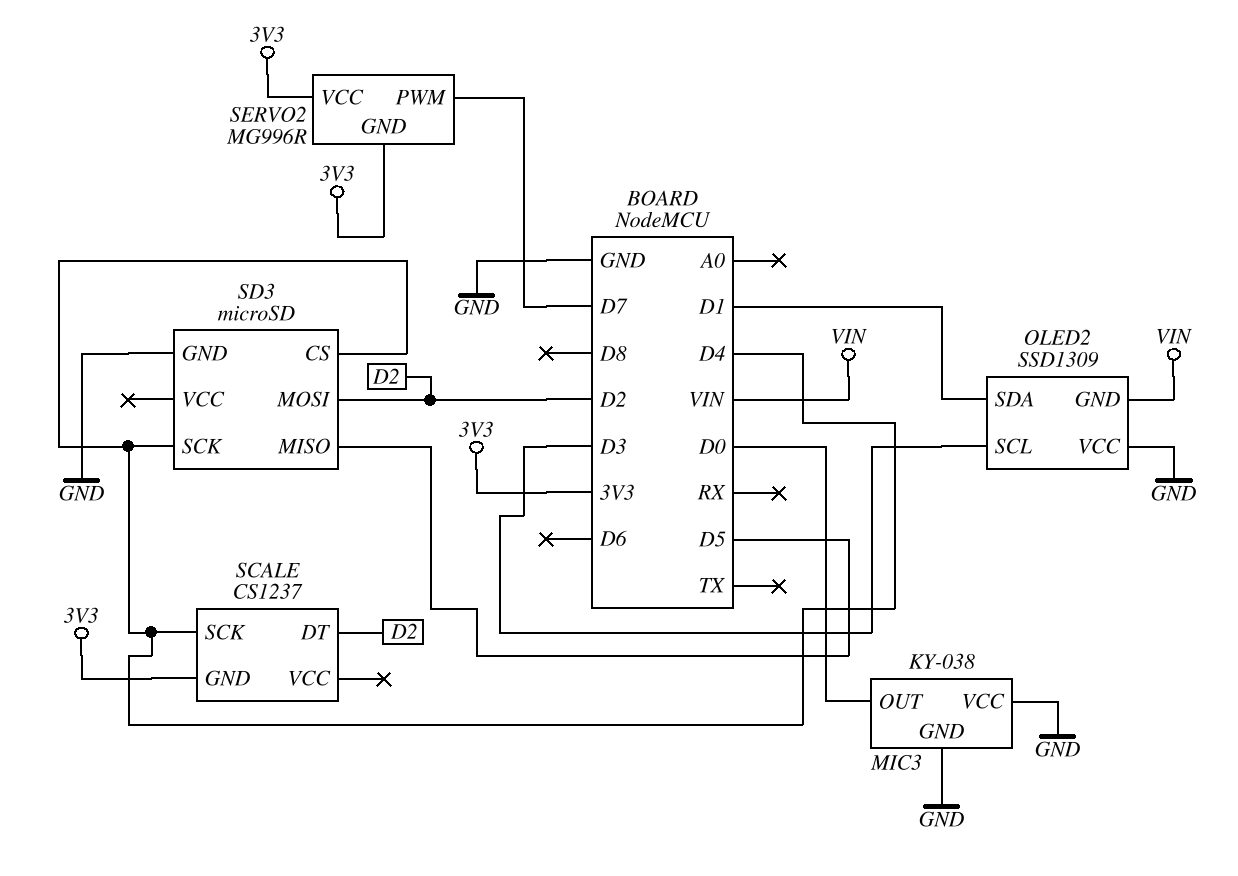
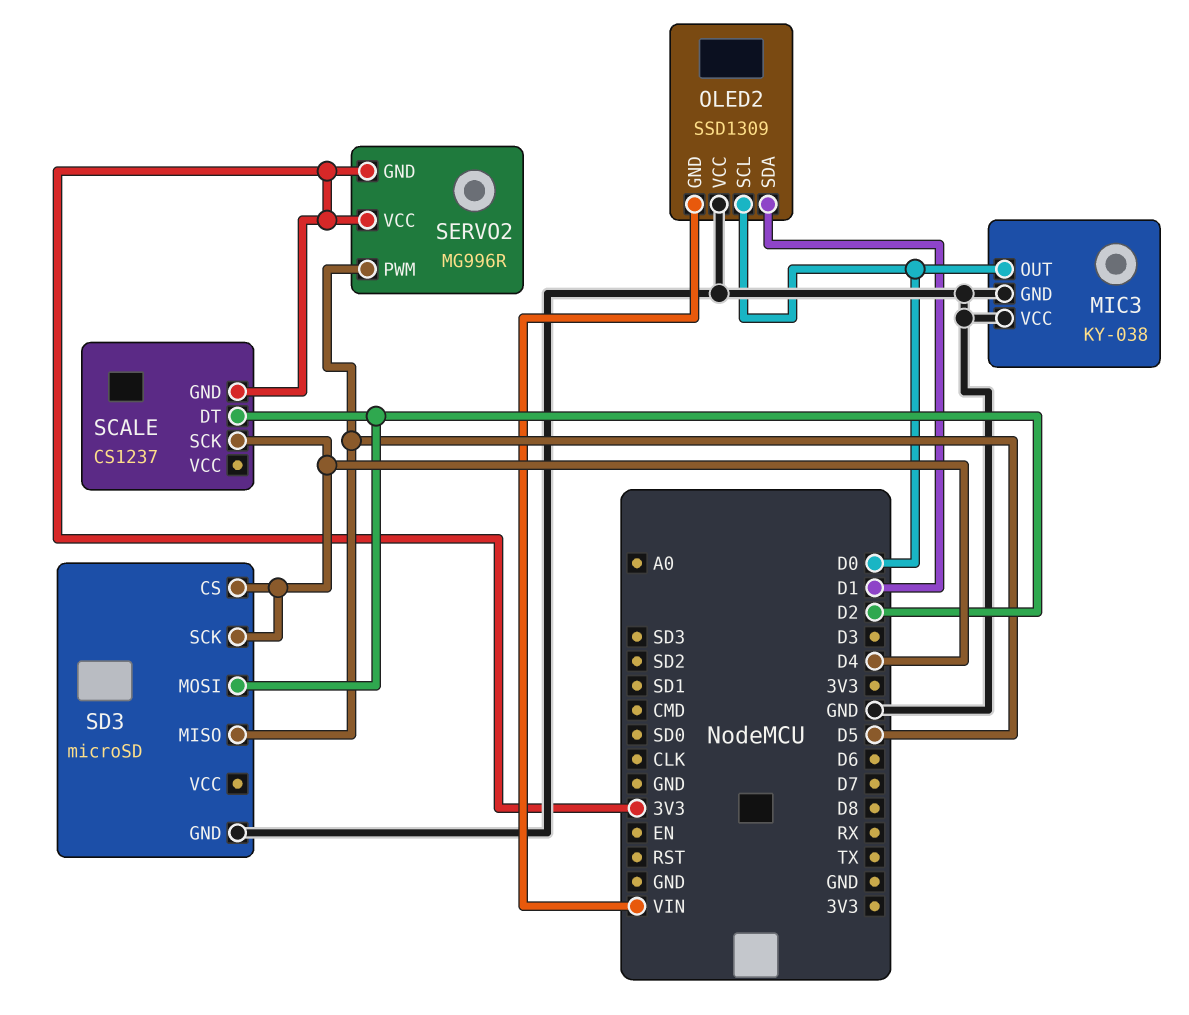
OLED2 pin SCL: D3 -> D0
SERVO2 pin PWM: D7 -> D5

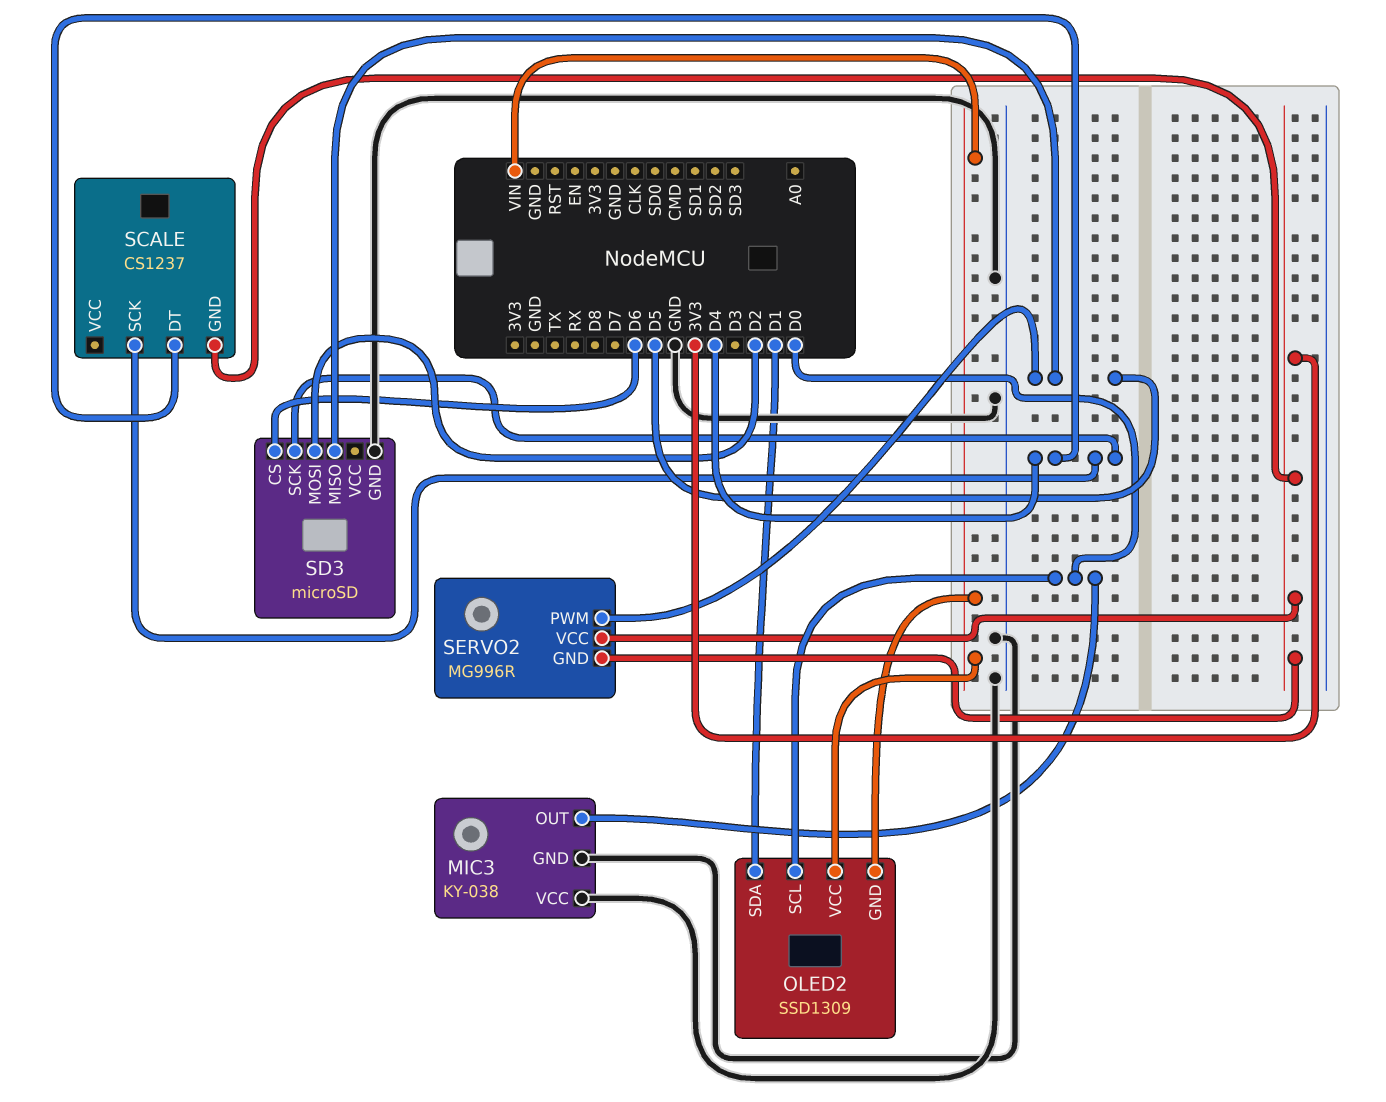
OLED2 pin VCC: GND -> VIN
SCALE pin DT: D2 -> D4
SD3 pin CS: D4 -> D6

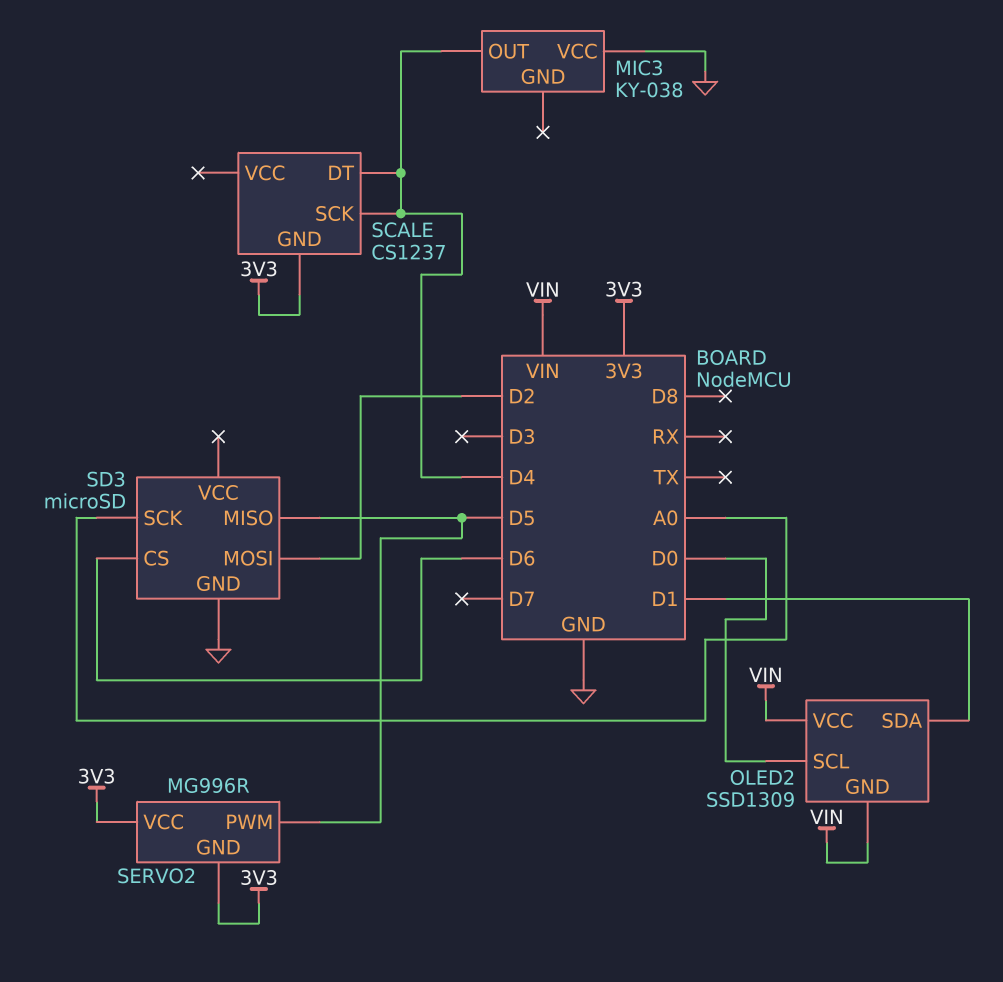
MIC3 pin GND: GND -> none
MIC3 pin OUT: D0 -> D4
SD3 pin SCK: D4 -> A0

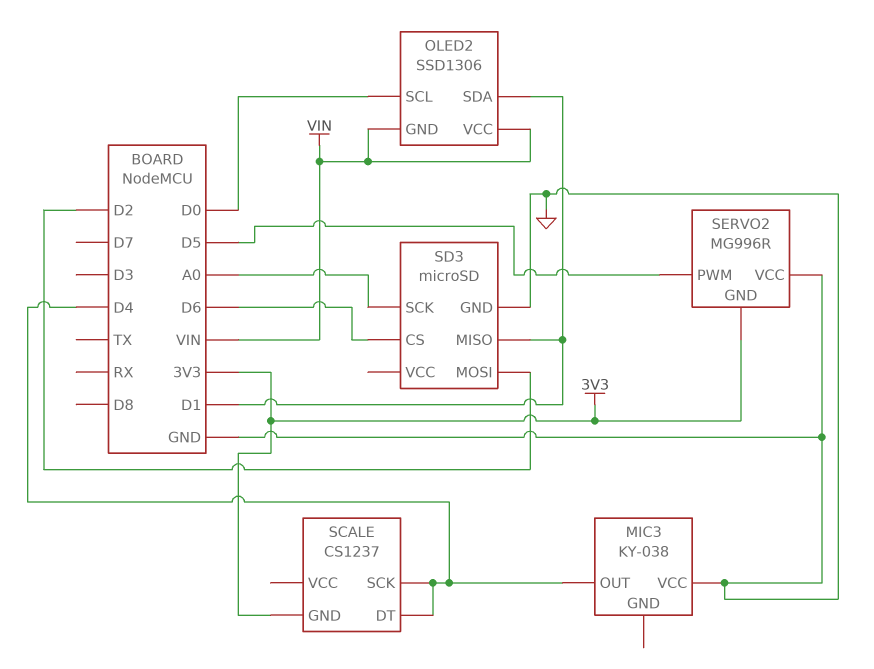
OLED2: SSD1309 -> SSD1306
SD3 pin MISO: D5 -> D1
SERVO2 pin VCC: 3V3 -> GND

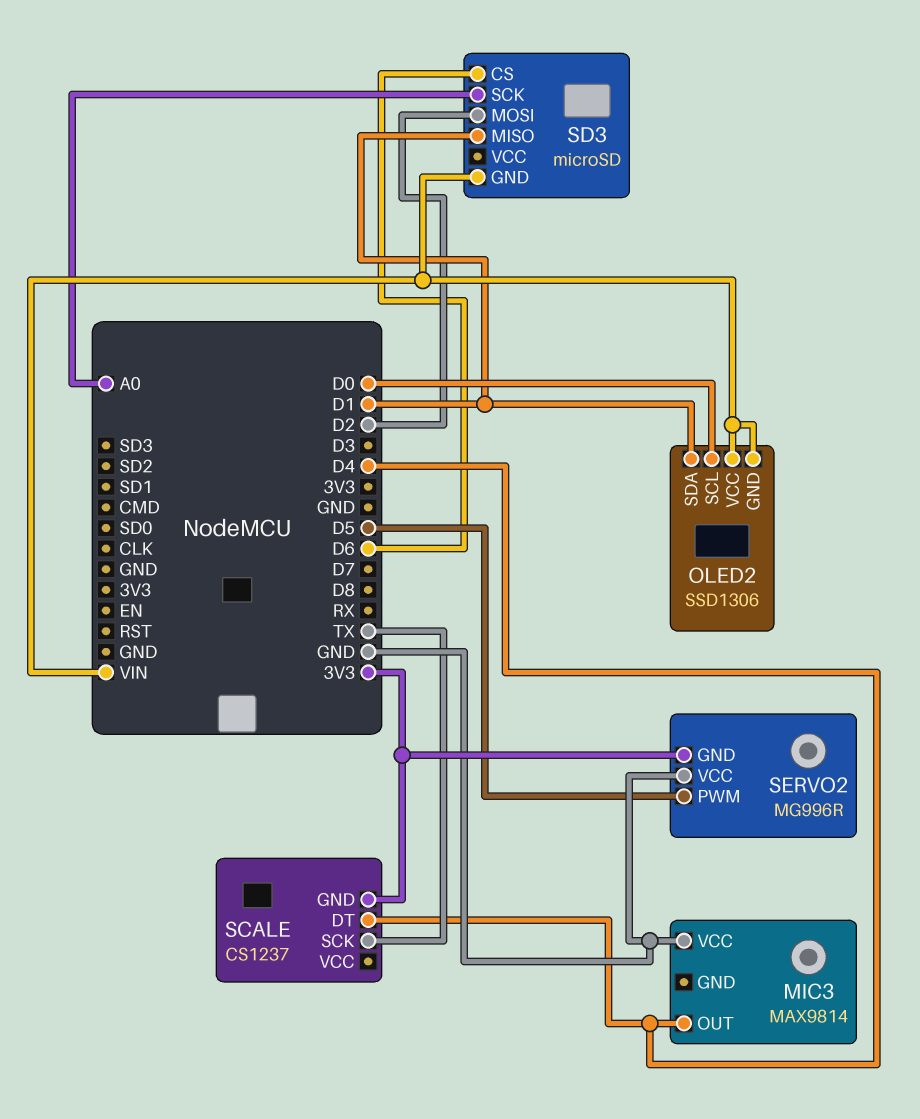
MIC3: KY-038 -> MAX9814
SCALE pin SCK: D4 -> TX
SD3 pin GND: GND -> VIN

